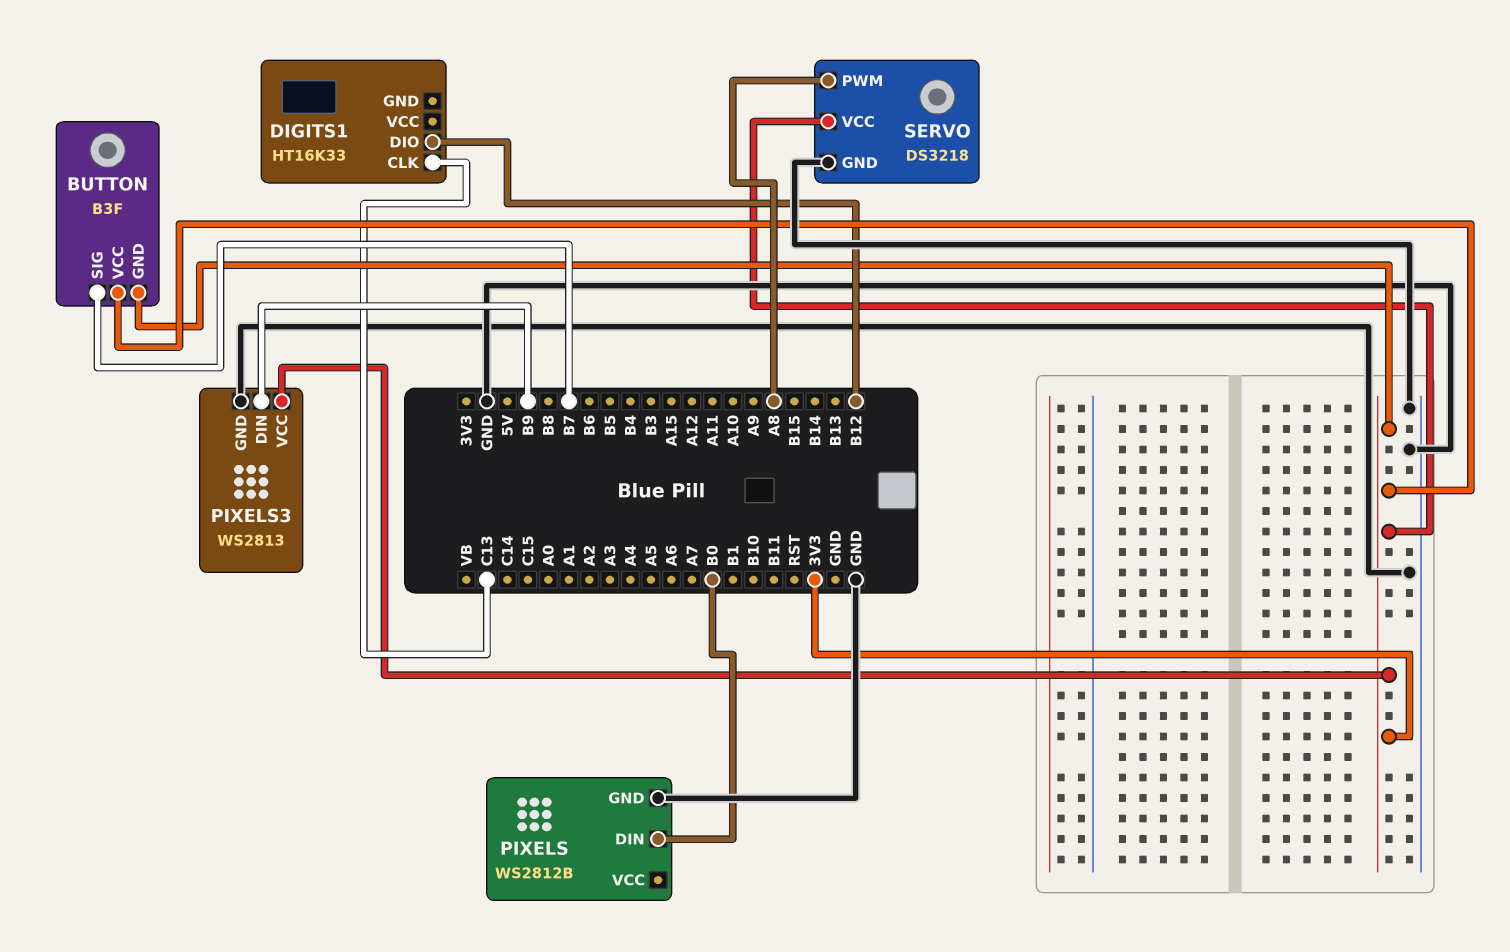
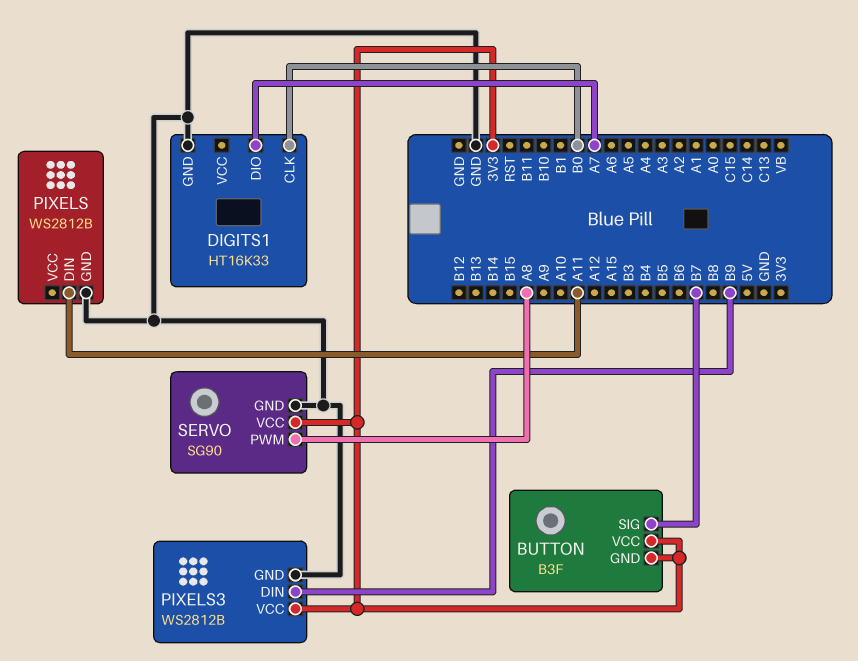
DIGITS1 pin CLK: C13 -> B0
DIGITS1 pin DIO: B12 -> A7
DIGITS1 pin GND: none -> GND
PIXELS pin DIN: B0 -> A11
PIXELS3: WS2813 -> WS2812B
SERVO: DS3218 -> SG90

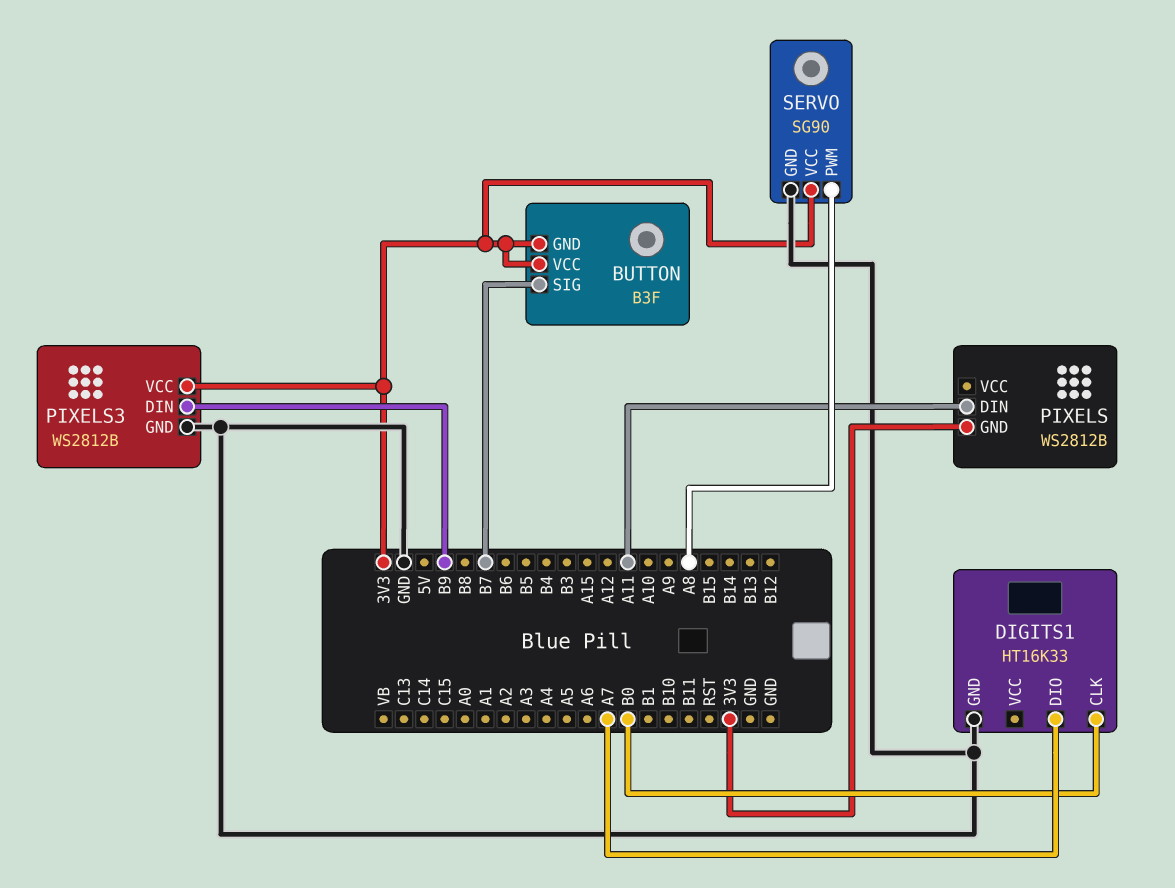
PIXELS pin GND: GND -> 3V3

